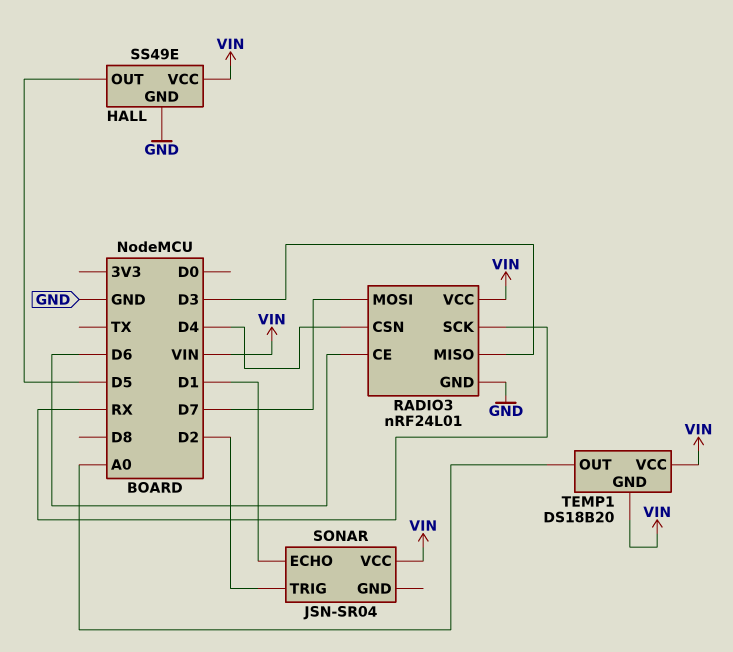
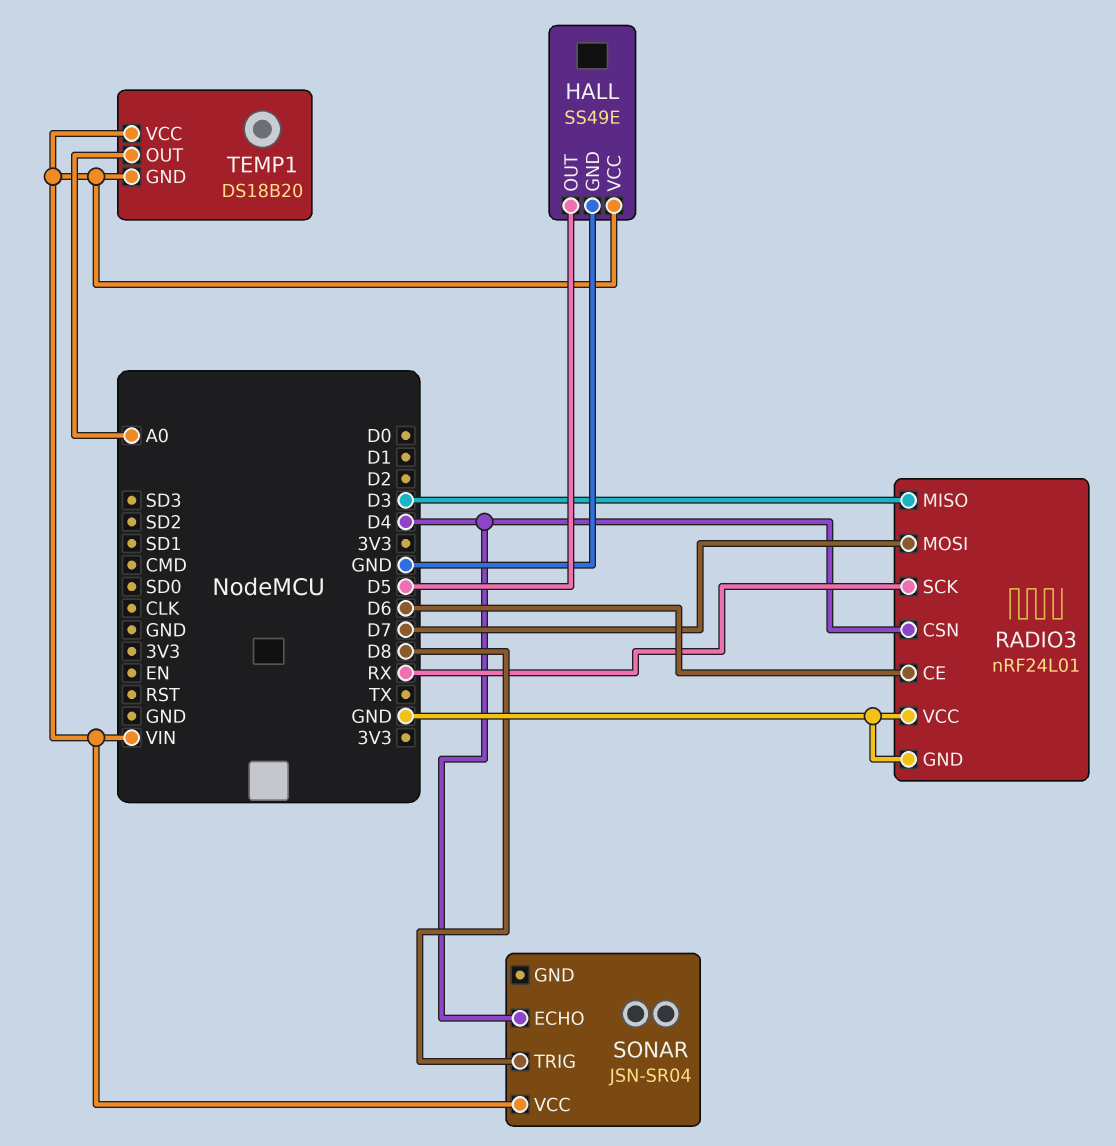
RADIO3 pin VCC: VIN -> GND
SONAR pin ECHO: D1 -> D4
SONAR pin TRIG: D2 -> D8

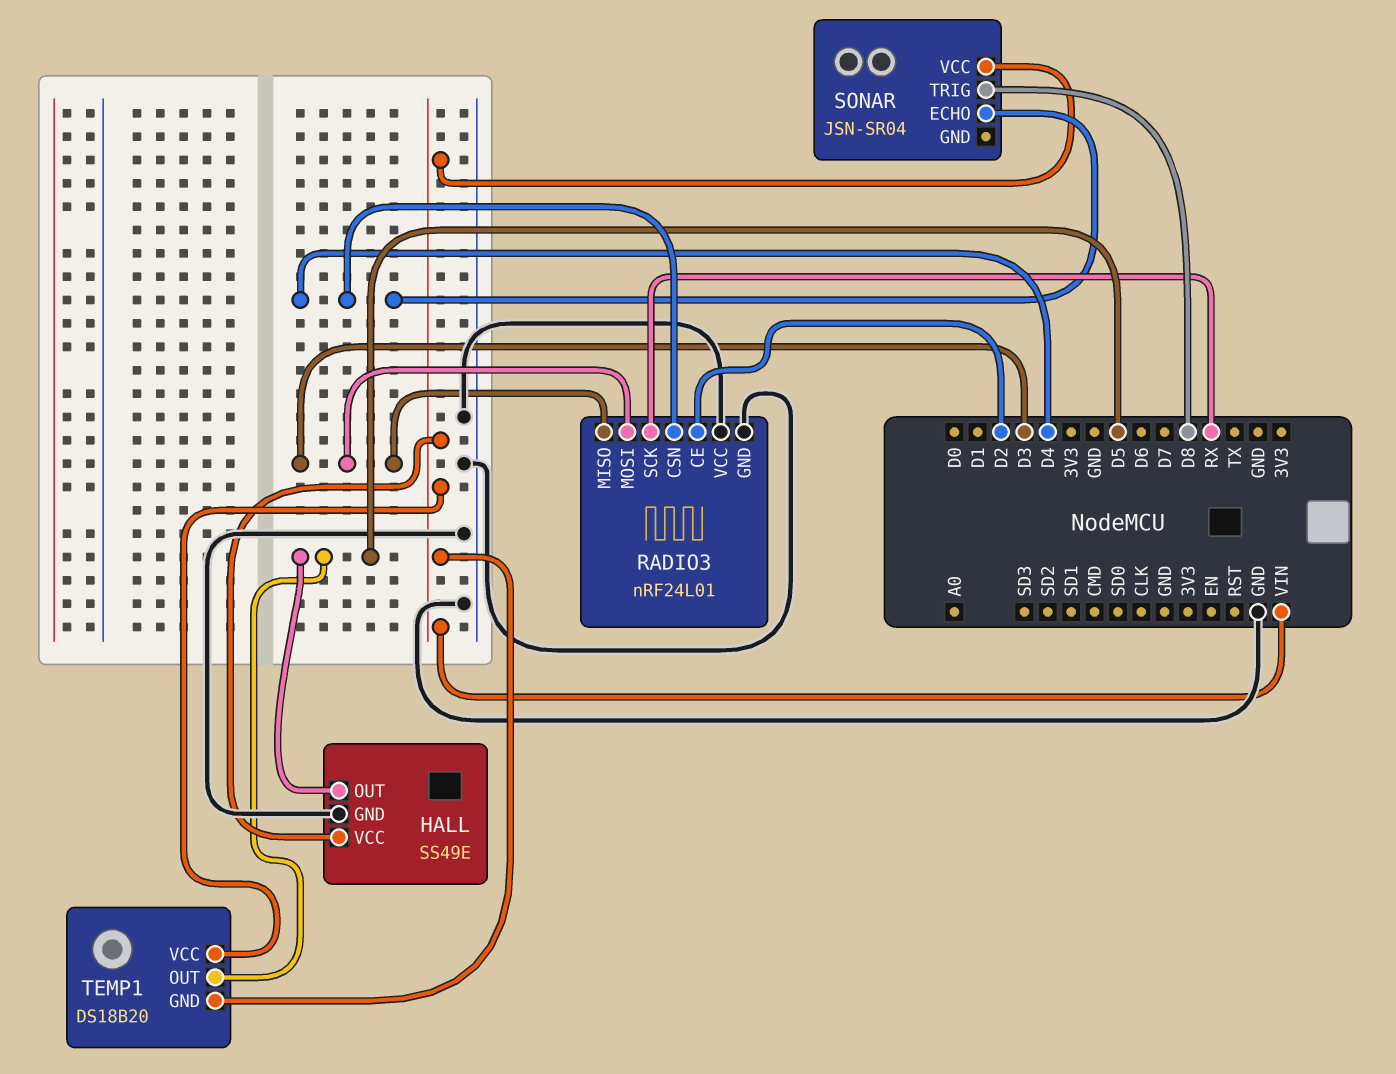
RADIO3 pin CE: D6 -> D2
RADIO3 pin MOSI: D7 -> D3
TEMP1 pin OUT: A0 -> D5

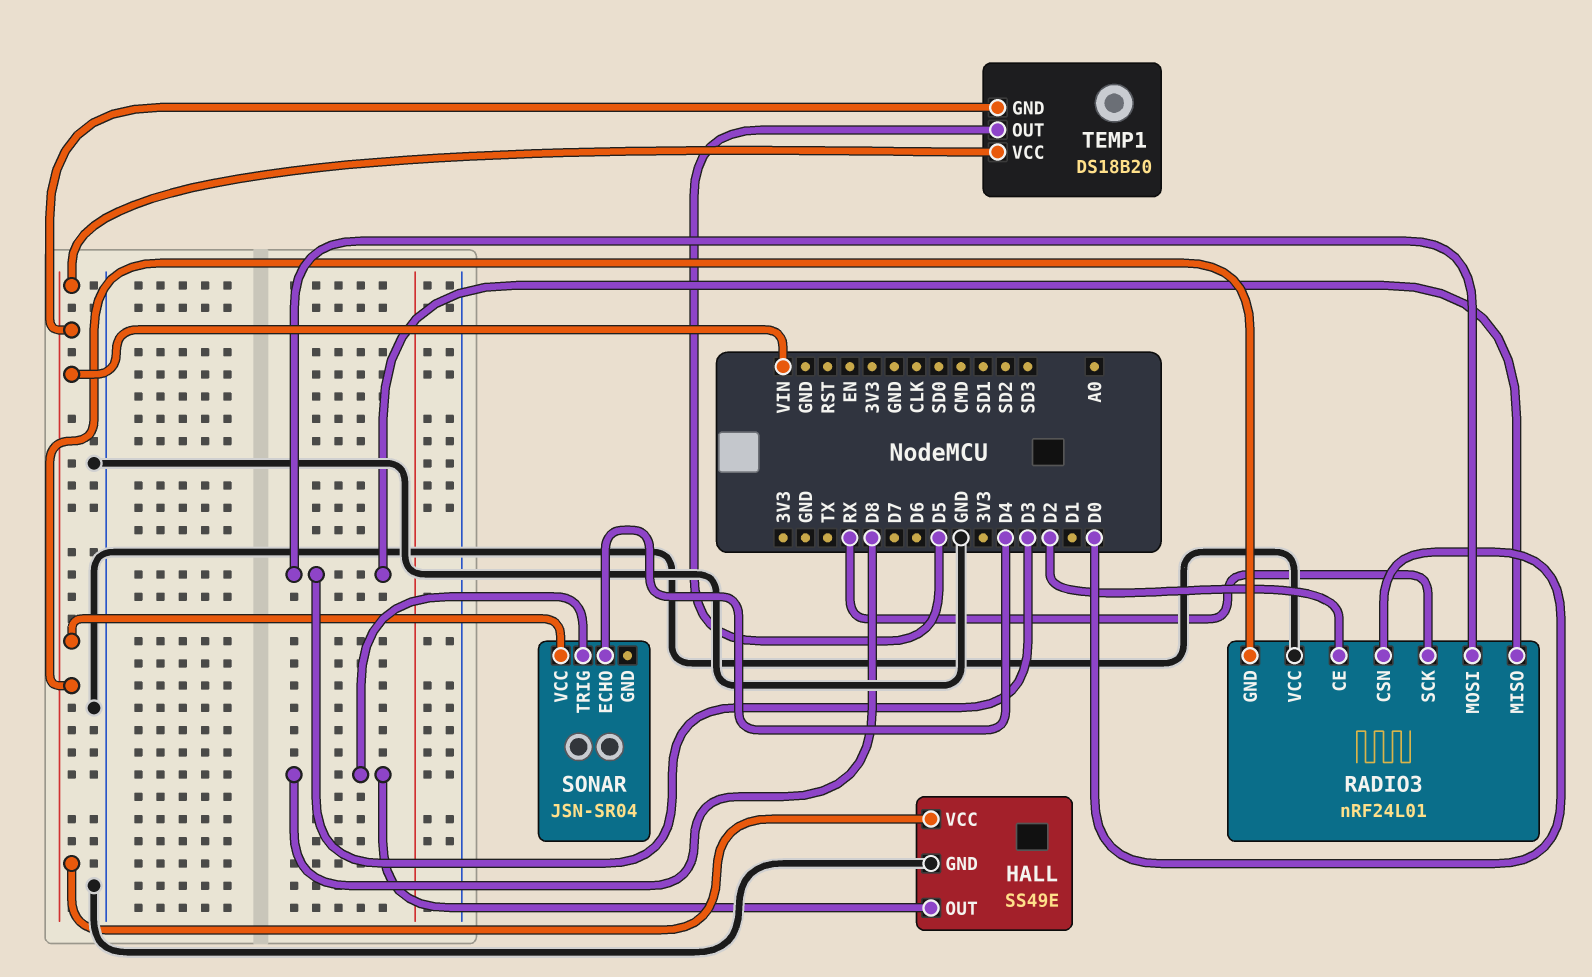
HALL pin OUT: D5 -> D8
RADIO3 pin CSN: D4 -> D0
RADIO3 pin GND: GND -> VIN

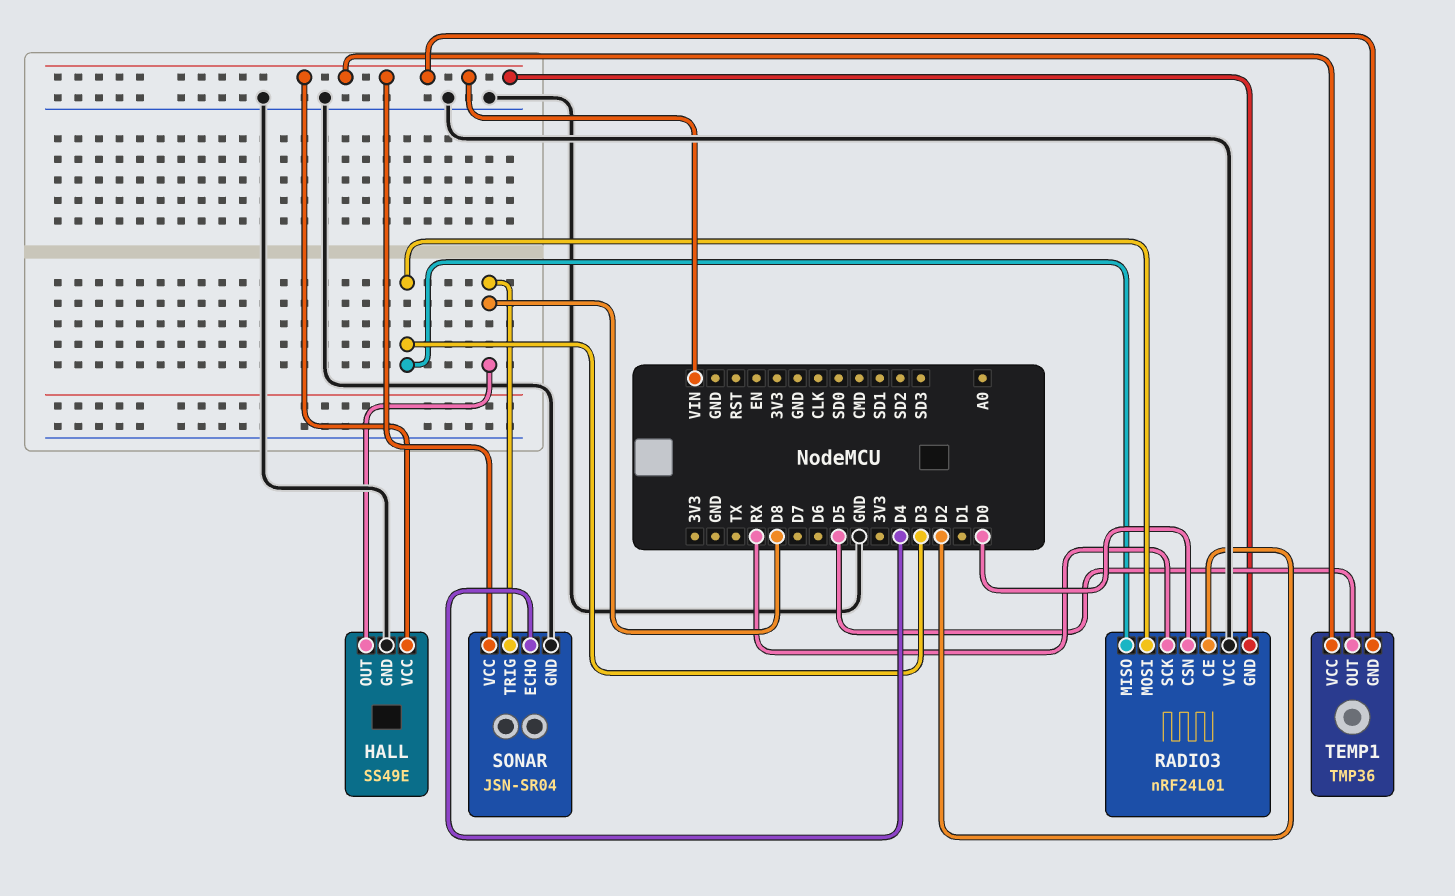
SONAR pin GND: none -> GND
TEMP1: DS18B20 -> TMP36

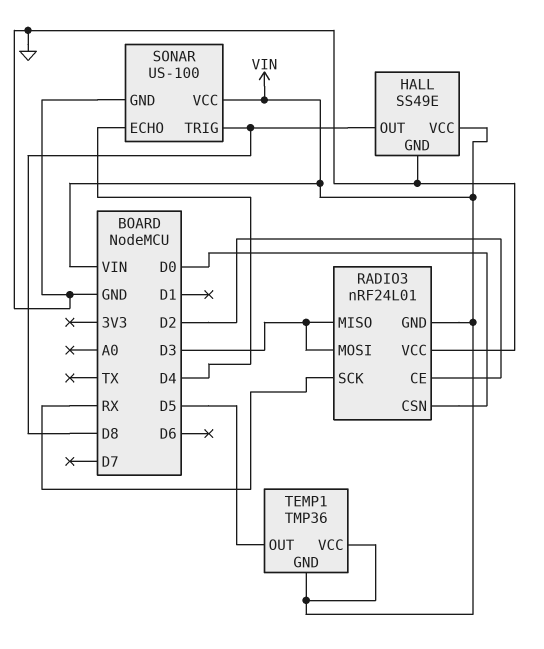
SONAR: JSN-SR04 -> US-100

